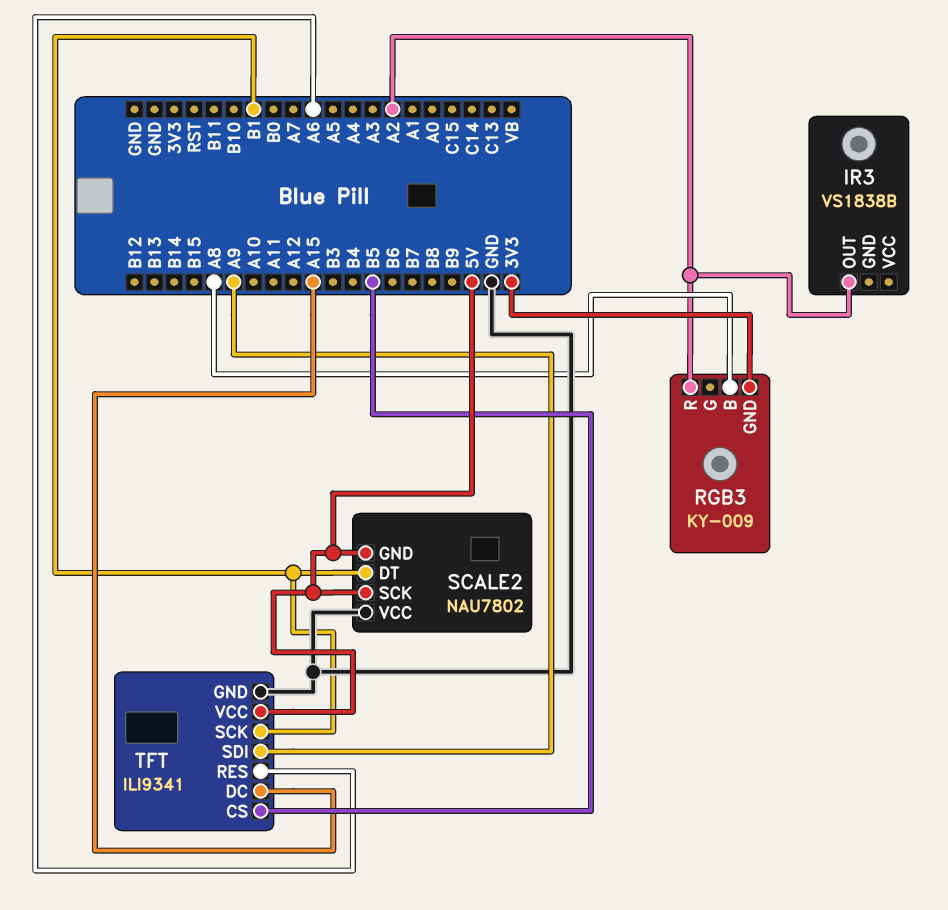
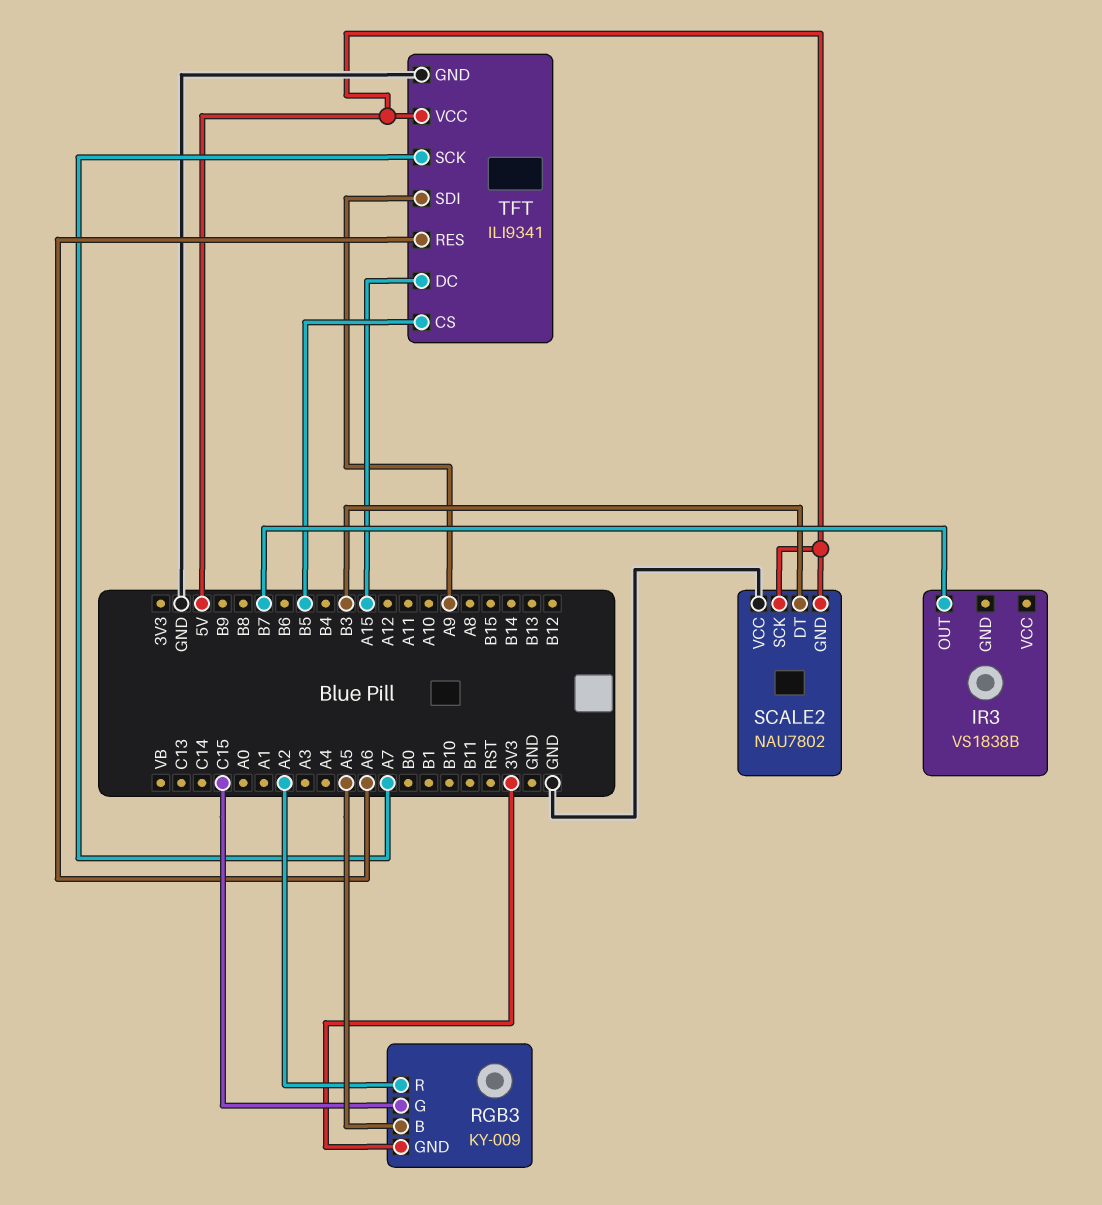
IR3 pin OUT: A2 -> B7
RGB3 pin B: A8 -> A5
RGB3 pin G: none -> C15
SCALE2 pin DT: B1 -> B3
TFT pin SCK: B1 -> A7

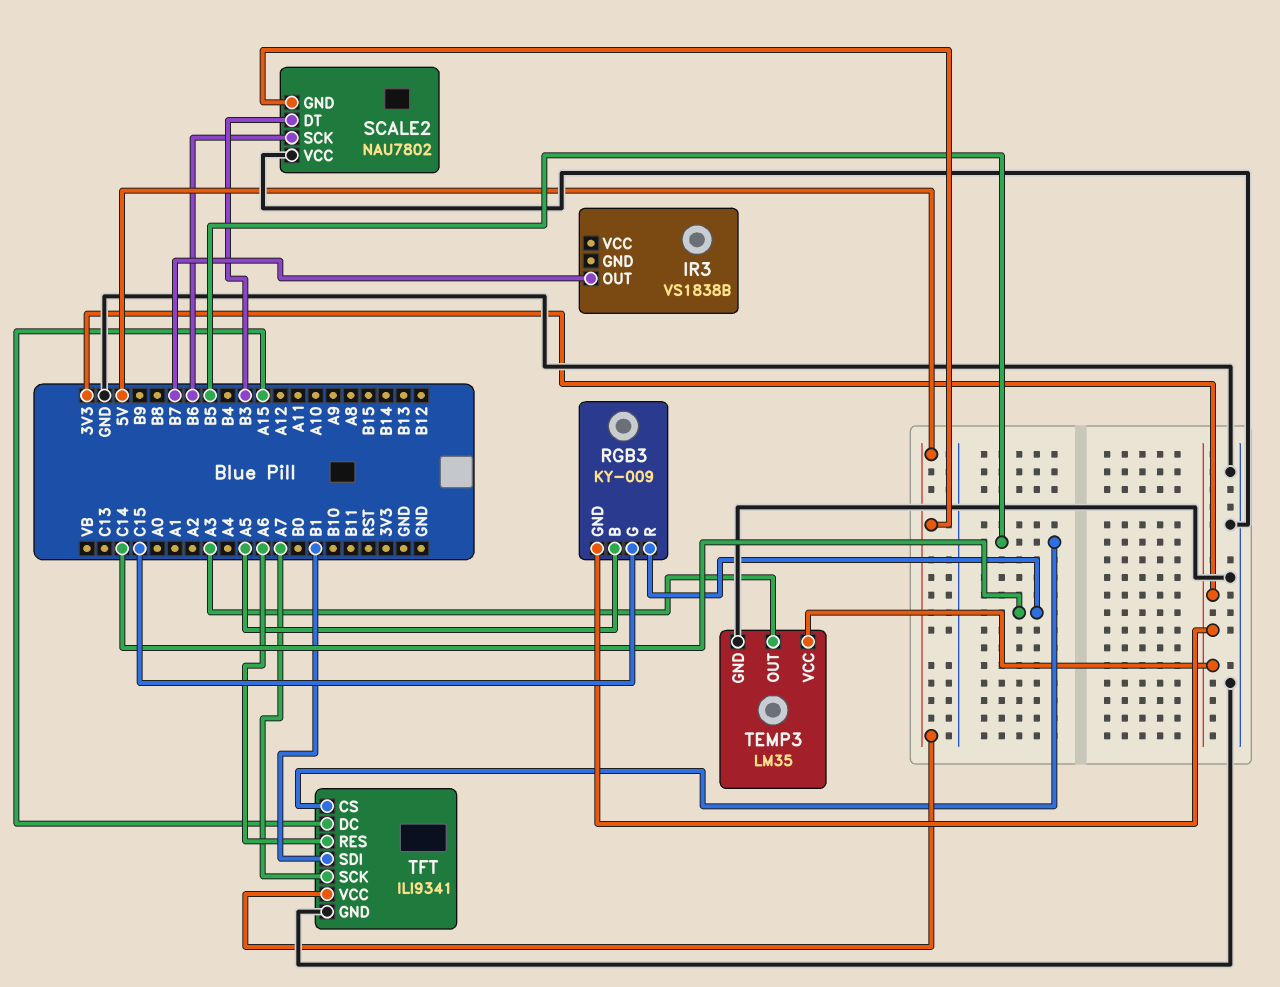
RGB3 pin R: A2 -> C14
SCALE2 pin SCK: 5V -> B6
TEMP3: none -> LM35
TEMP3 pin GND: none -> GND
TEMP3 pin OUT: none -> A3
TEMP3 pin VCC: none -> 3V3
TFT pin SDI: A9 -> B1

